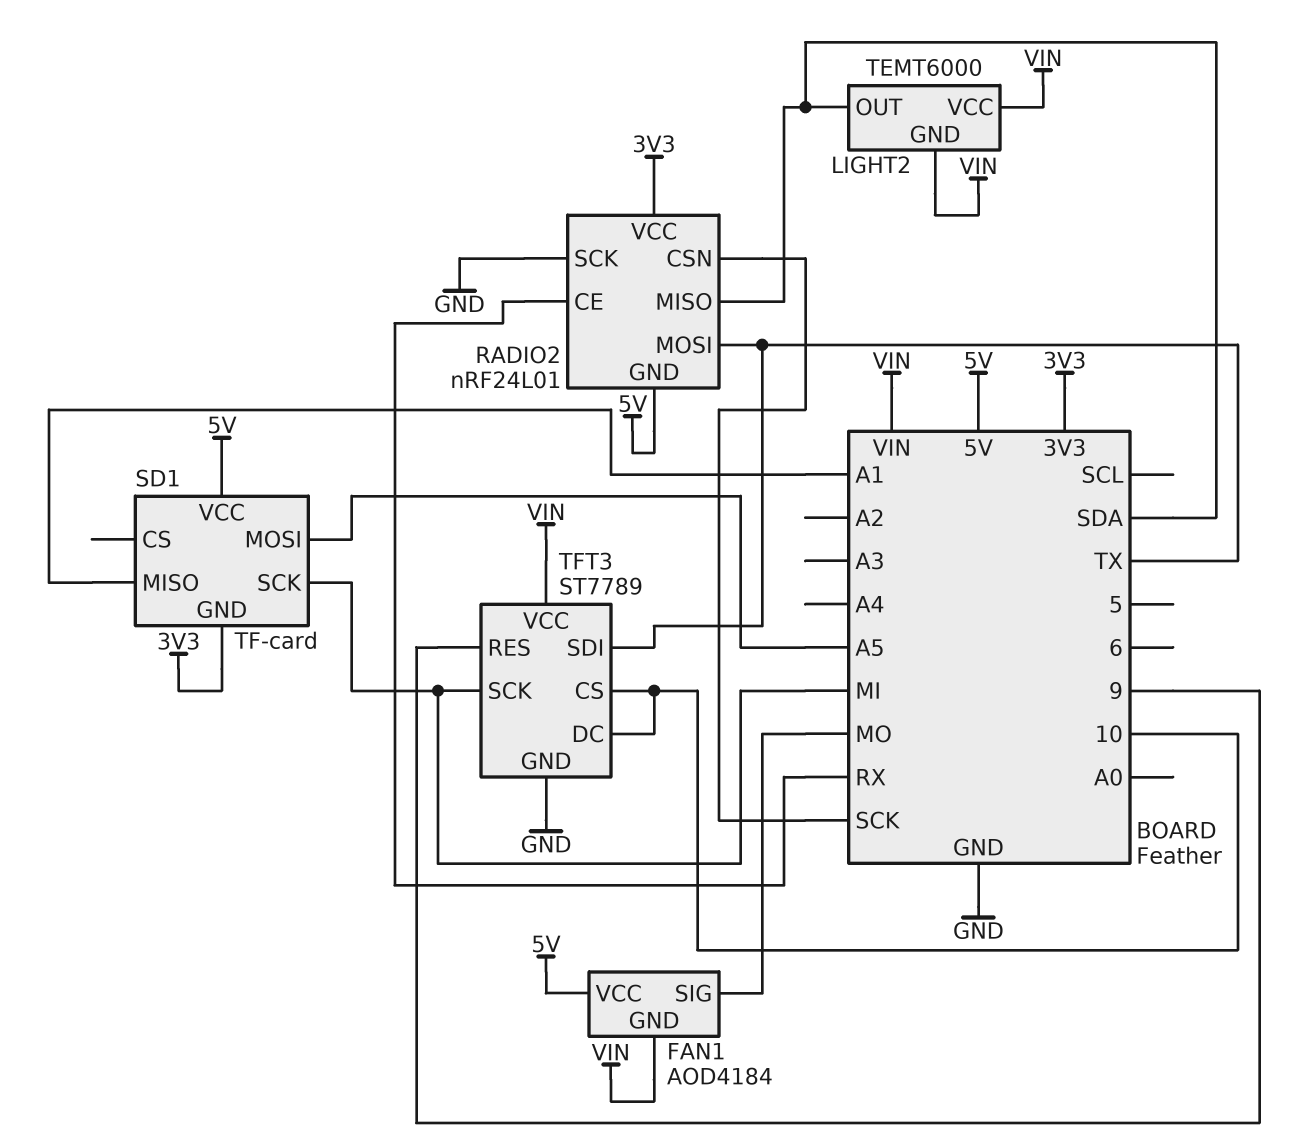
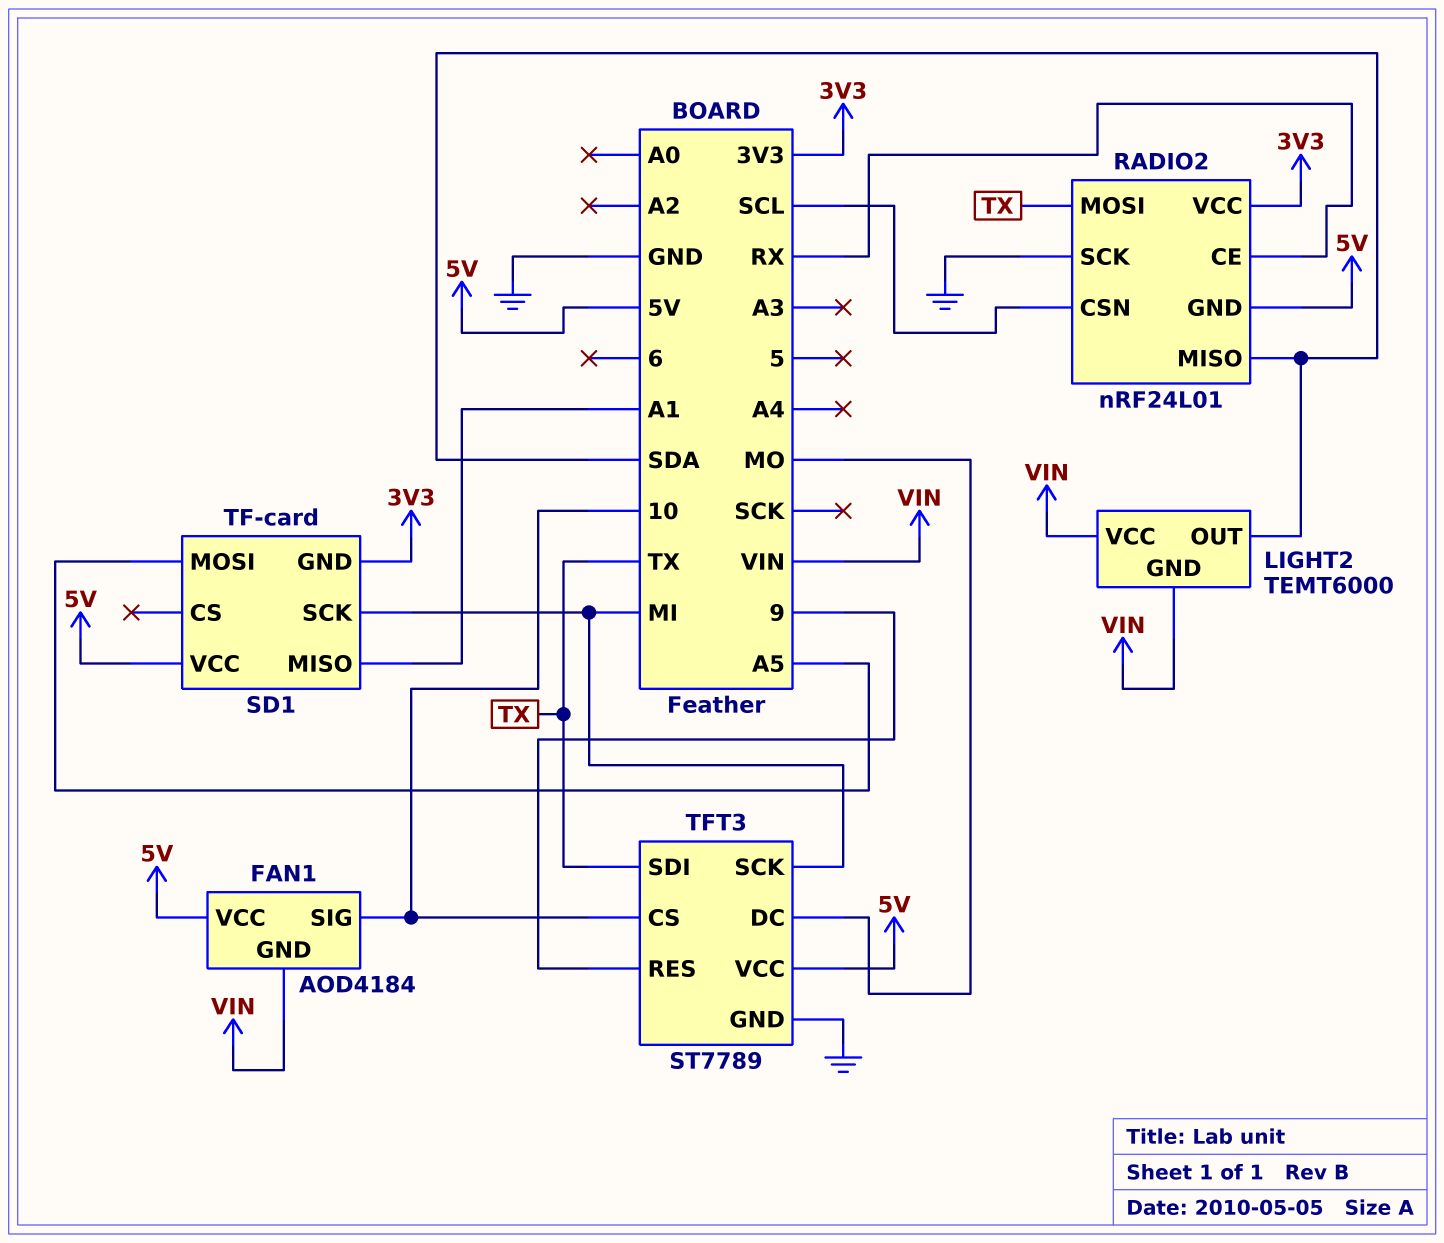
FAN1 pin SIG: MO -> 10
RADIO2 pin CSN: SCK -> SCL
TFT3 pin DC: 10 -> MO
TFT3 pin VCC: VIN -> 5V

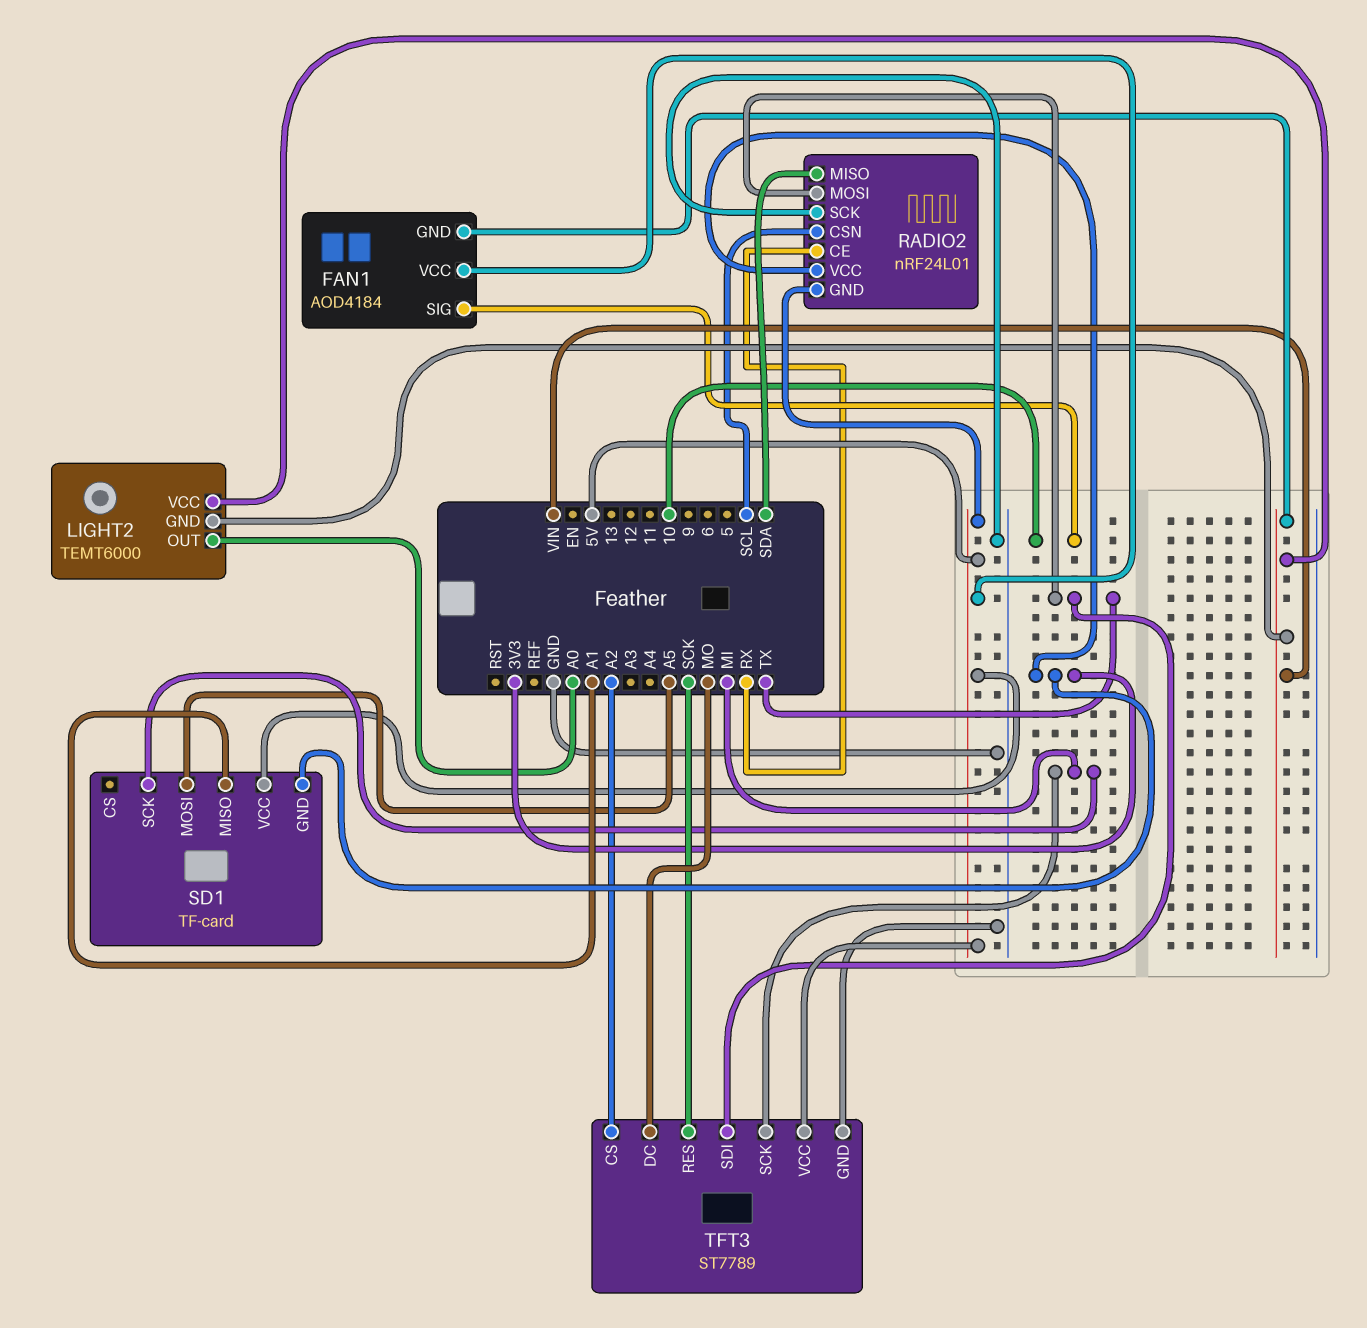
LIGHT2 pin OUT: SDA -> A0
TFT3 pin CS: 10 -> A2
TFT3 pin RES: 9 -> SCK

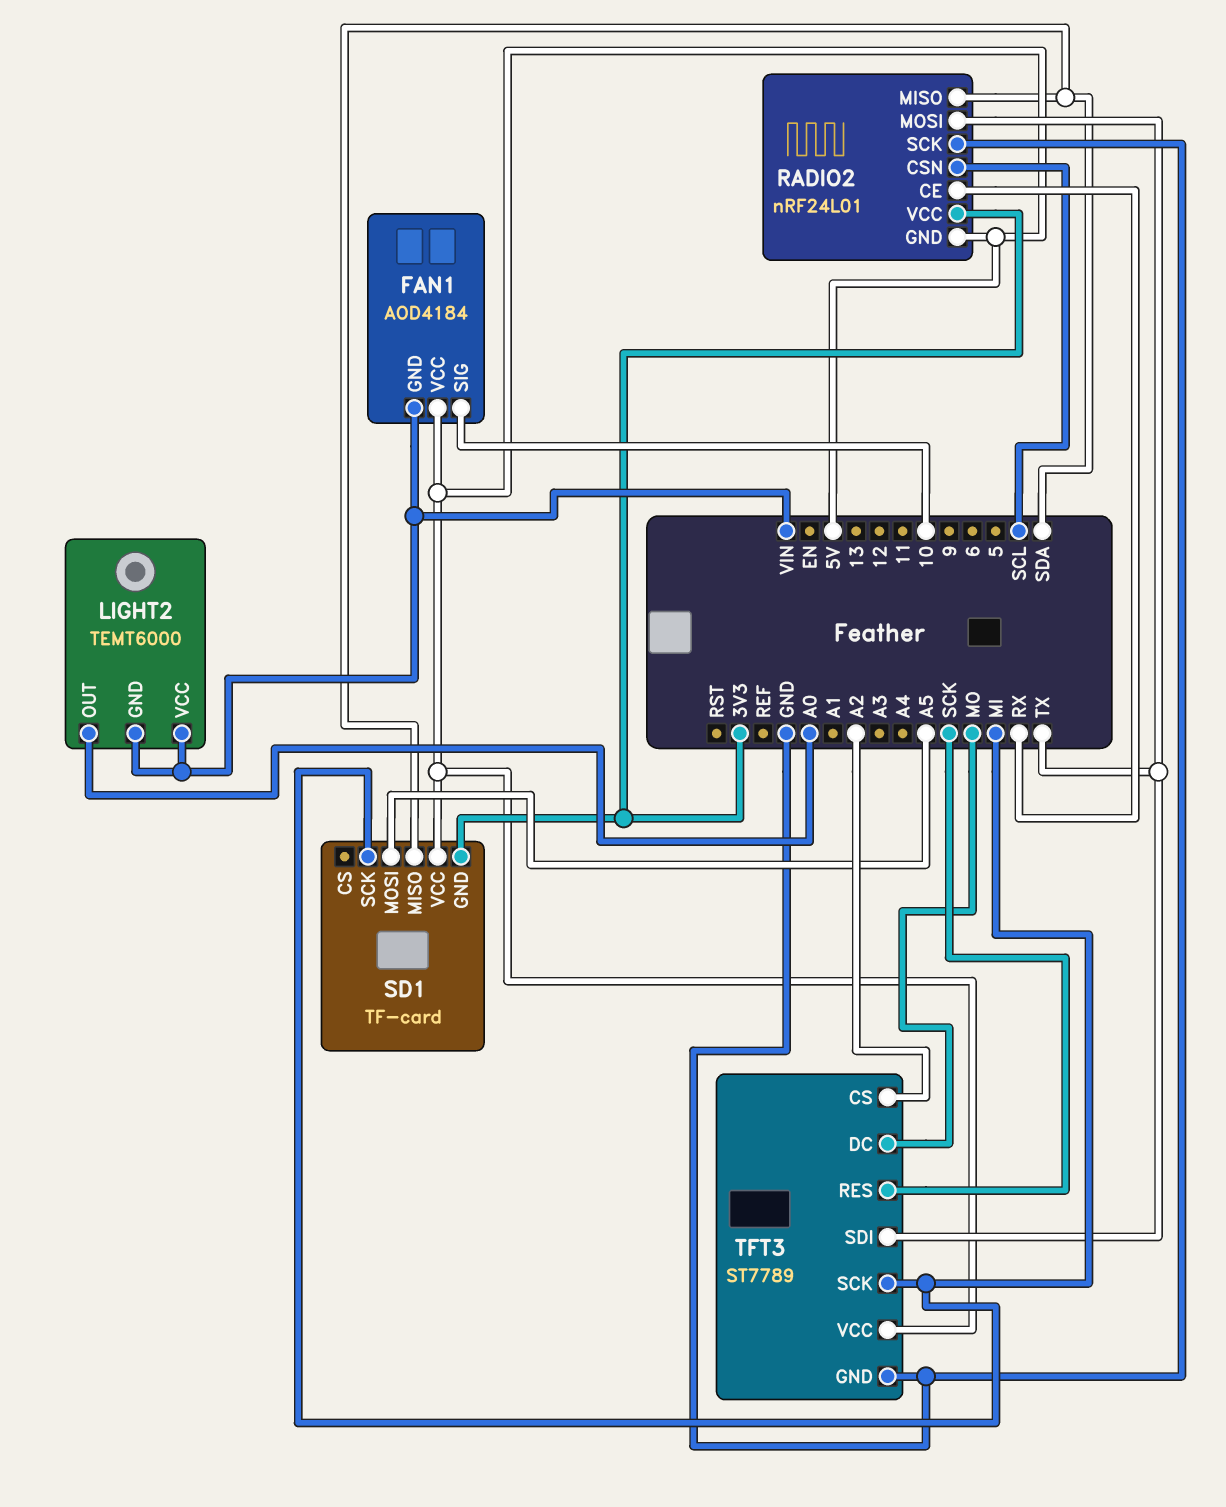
SD1 pin MISO: A1 -> SDA

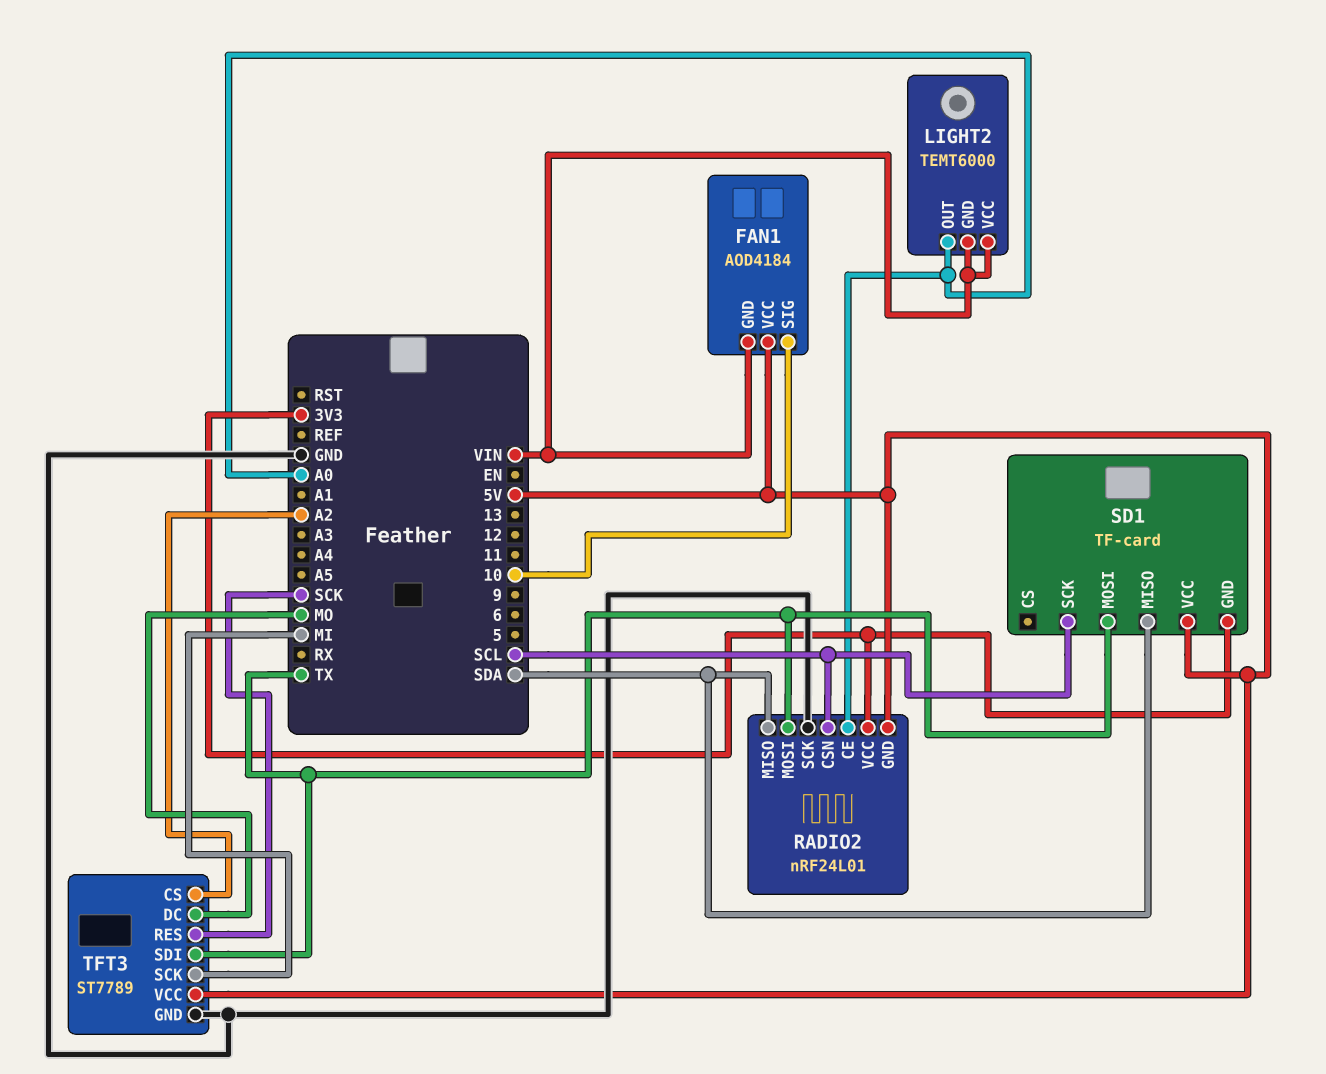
RADIO2 pin CE: RX -> A0
SD1 pin MOSI: A5 -> TX
SD1 pin SCK: MI -> SCL

